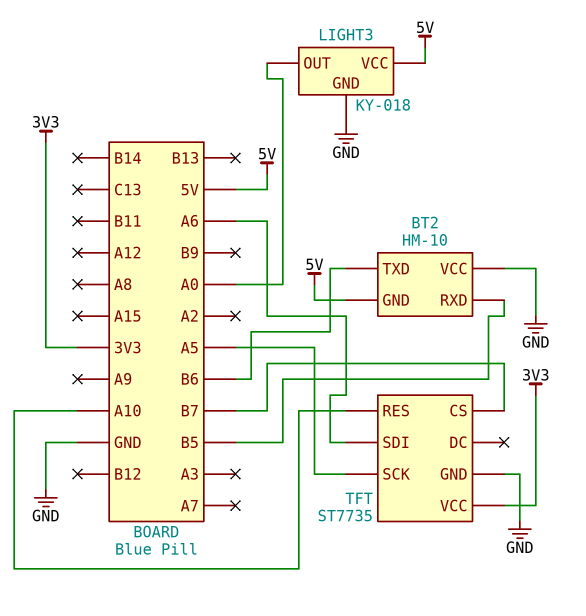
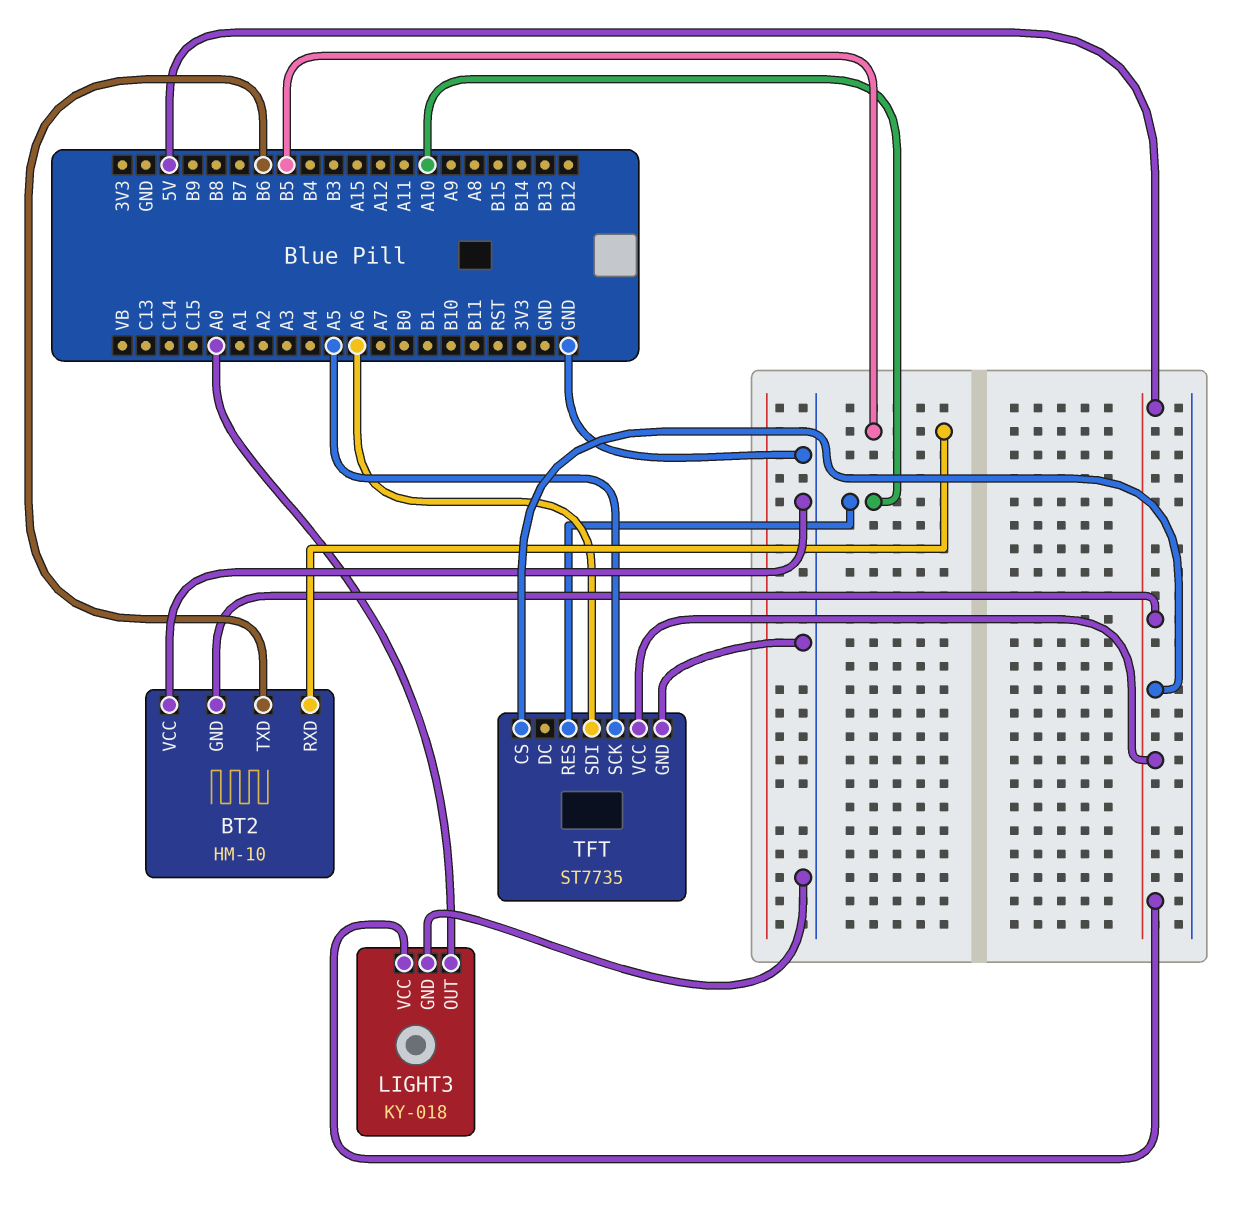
TFT pin CS: B7 -> 5V
TFT pin VCC: 3V3 -> 5V

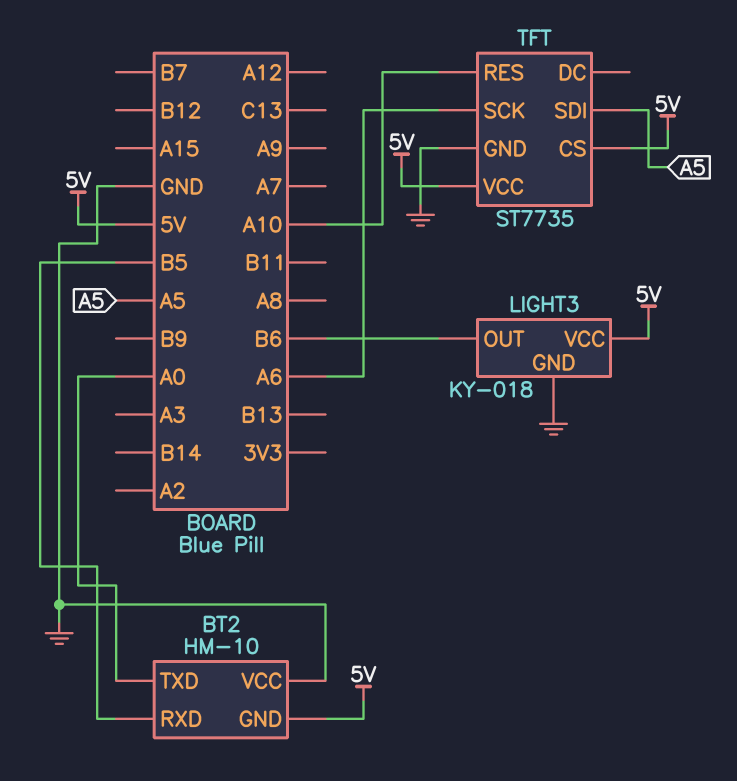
BT2 pin TXD: B6 -> A0
LIGHT3 pin OUT: A0 -> B6
TFT pin SCK: A5 -> A6
TFT pin SDI: A6 -> A5

